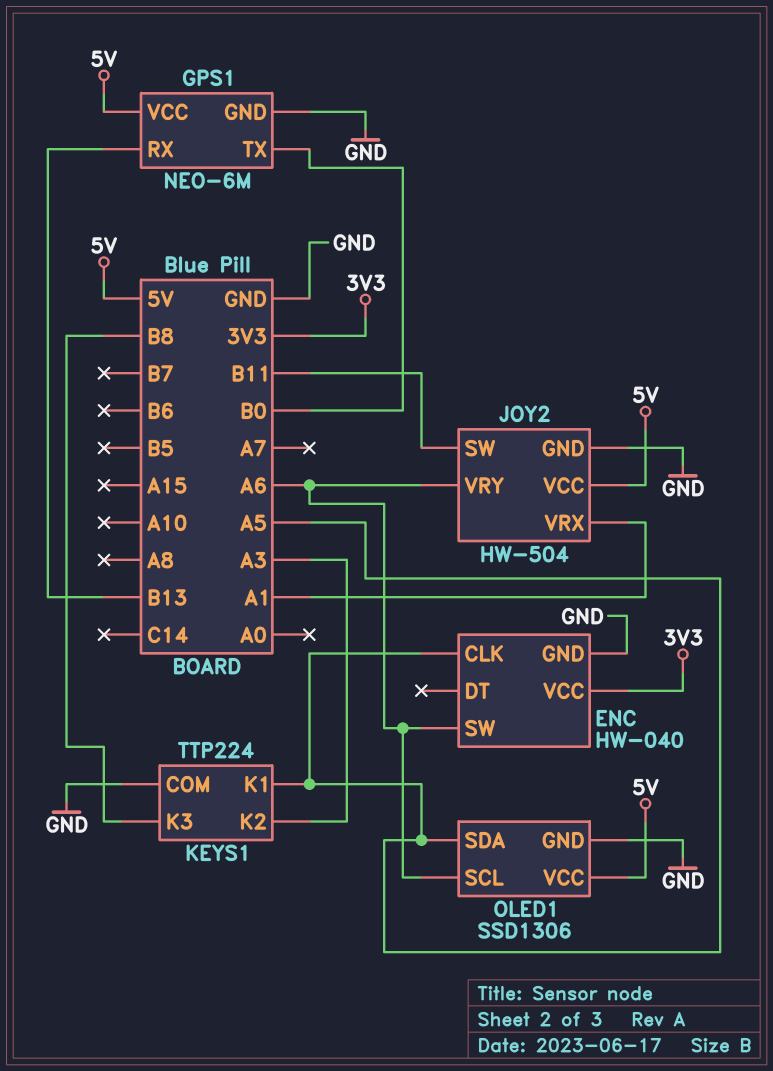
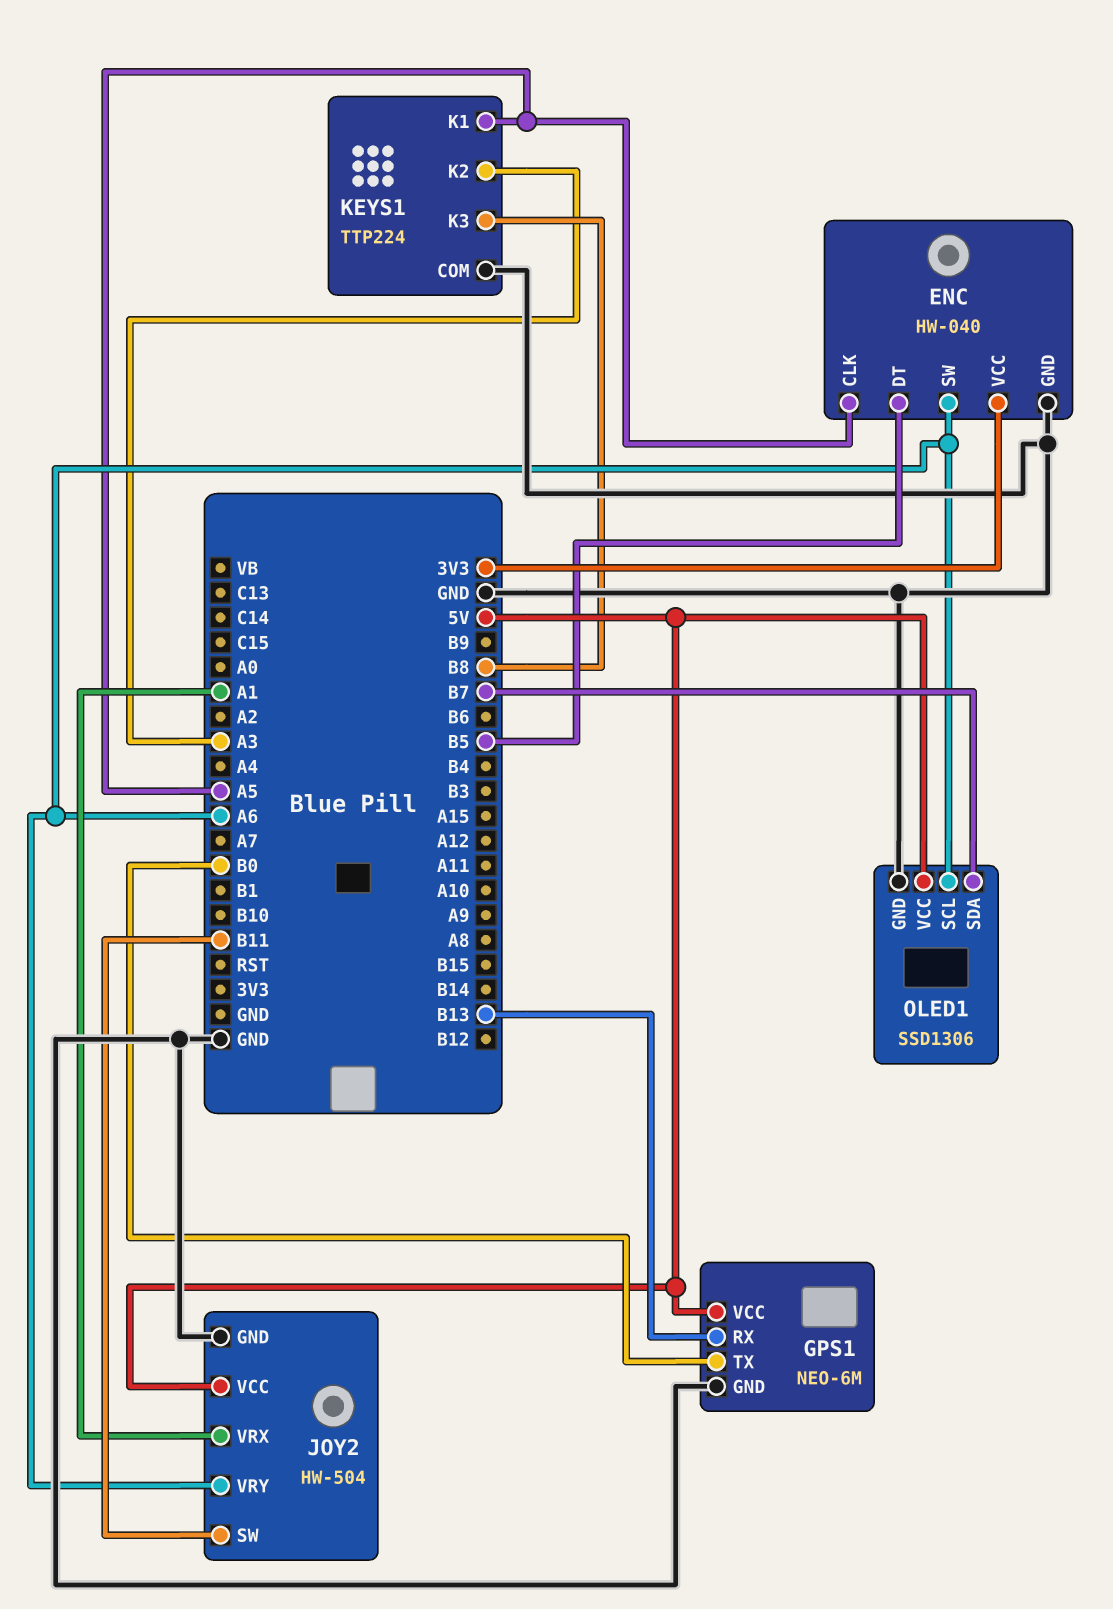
ENC pin DT: none -> B5
OLED1 pin SDA: A5 -> B7

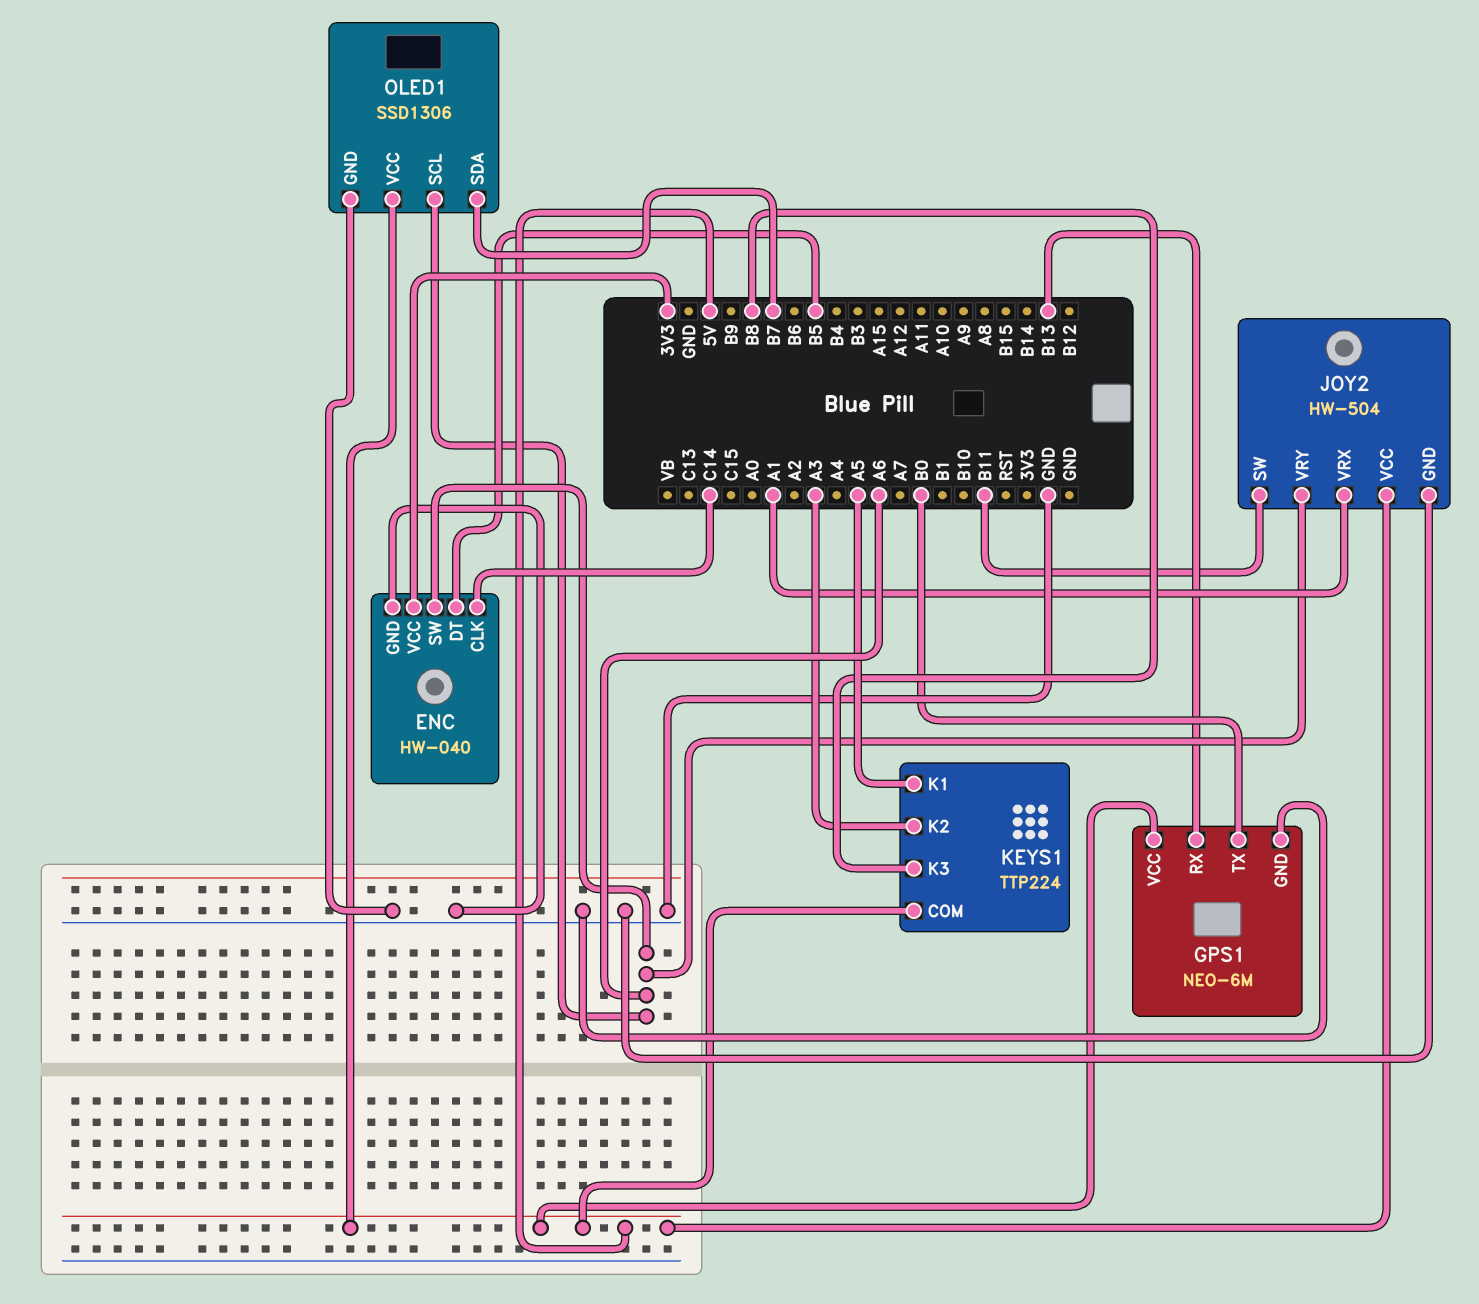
ENC pin CLK: A5 -> C14
KEYS1 pin COM: GND -> 5V

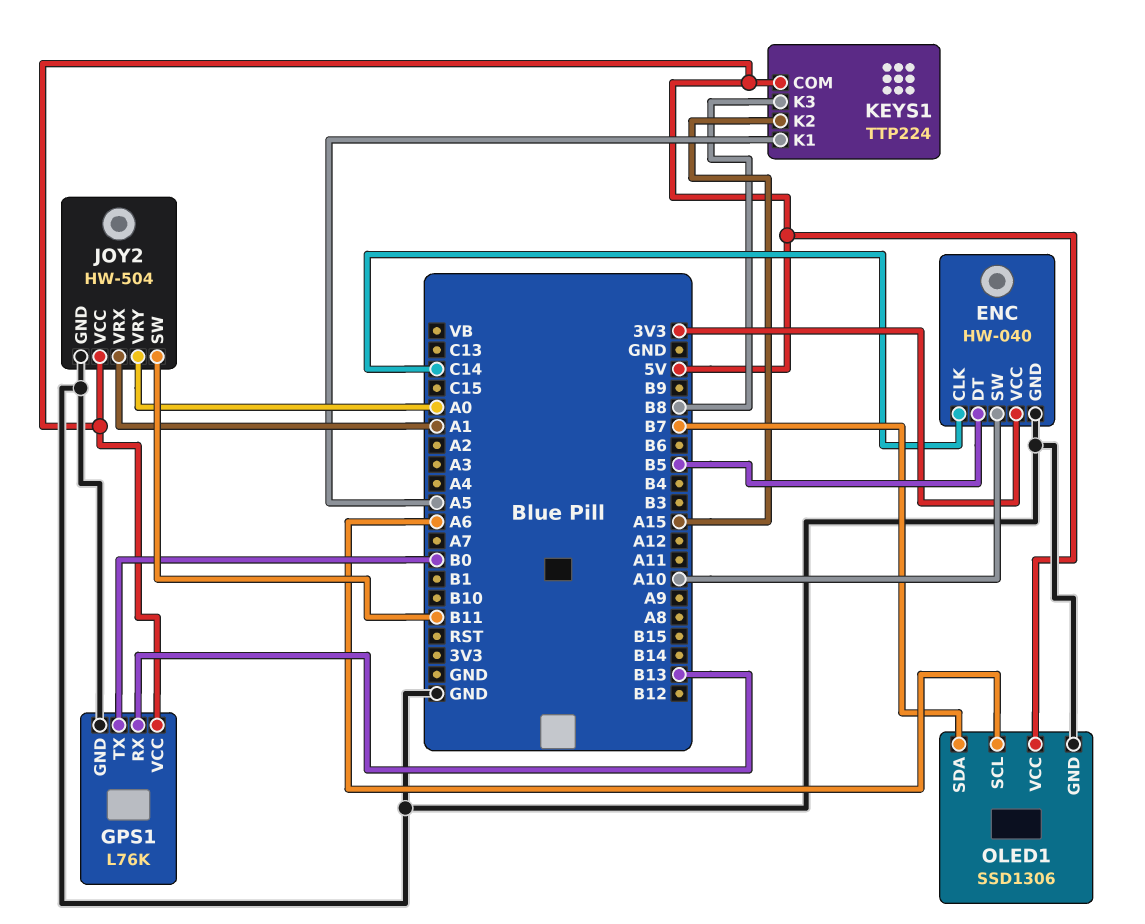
ENC pin SW: A6 -> A10
GPS1: NEO-6M -> L76K
JOY2 pin VRY: A6 -> A0
KEYS1 pin K2: A3 -> A15

